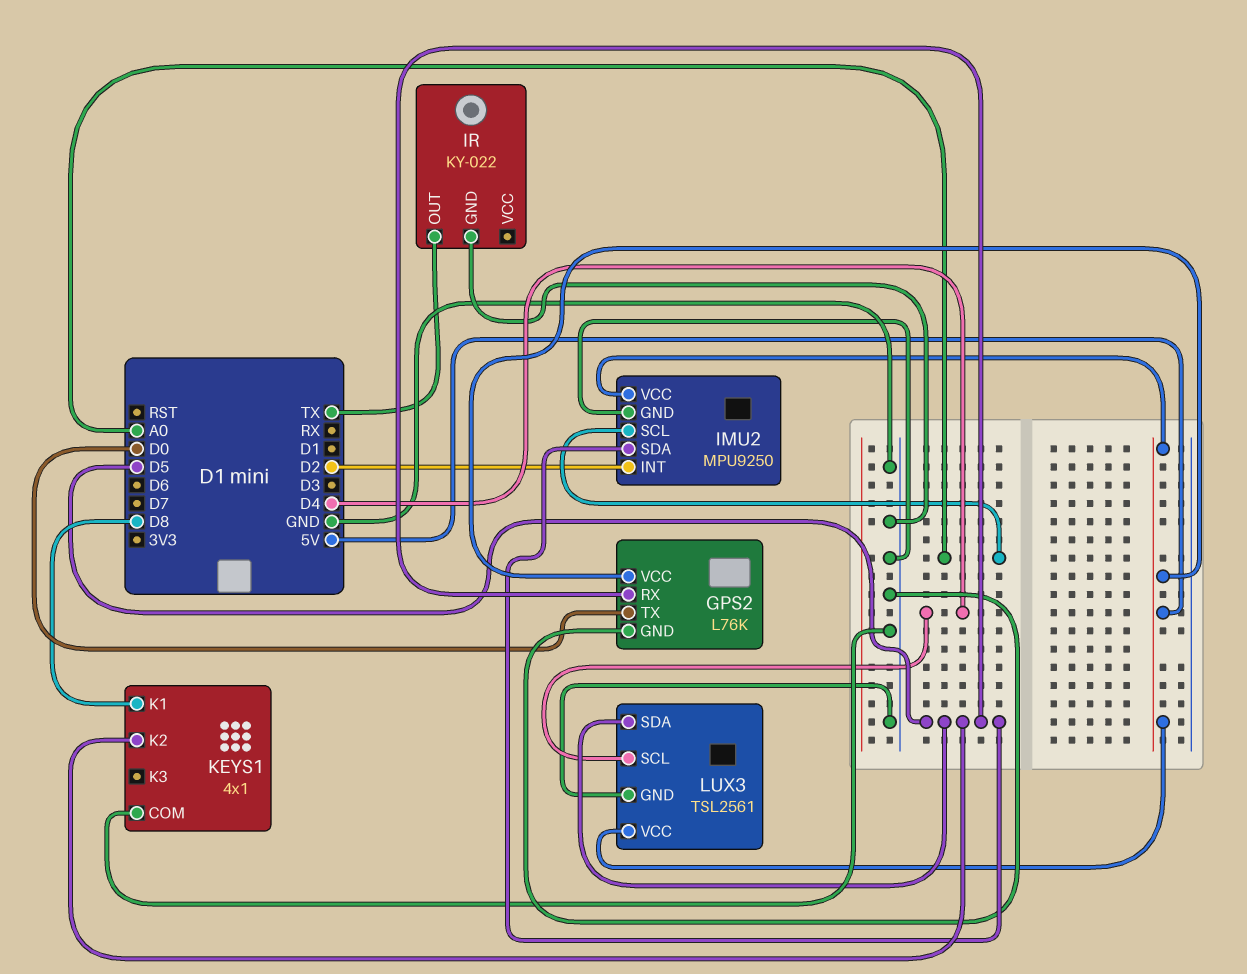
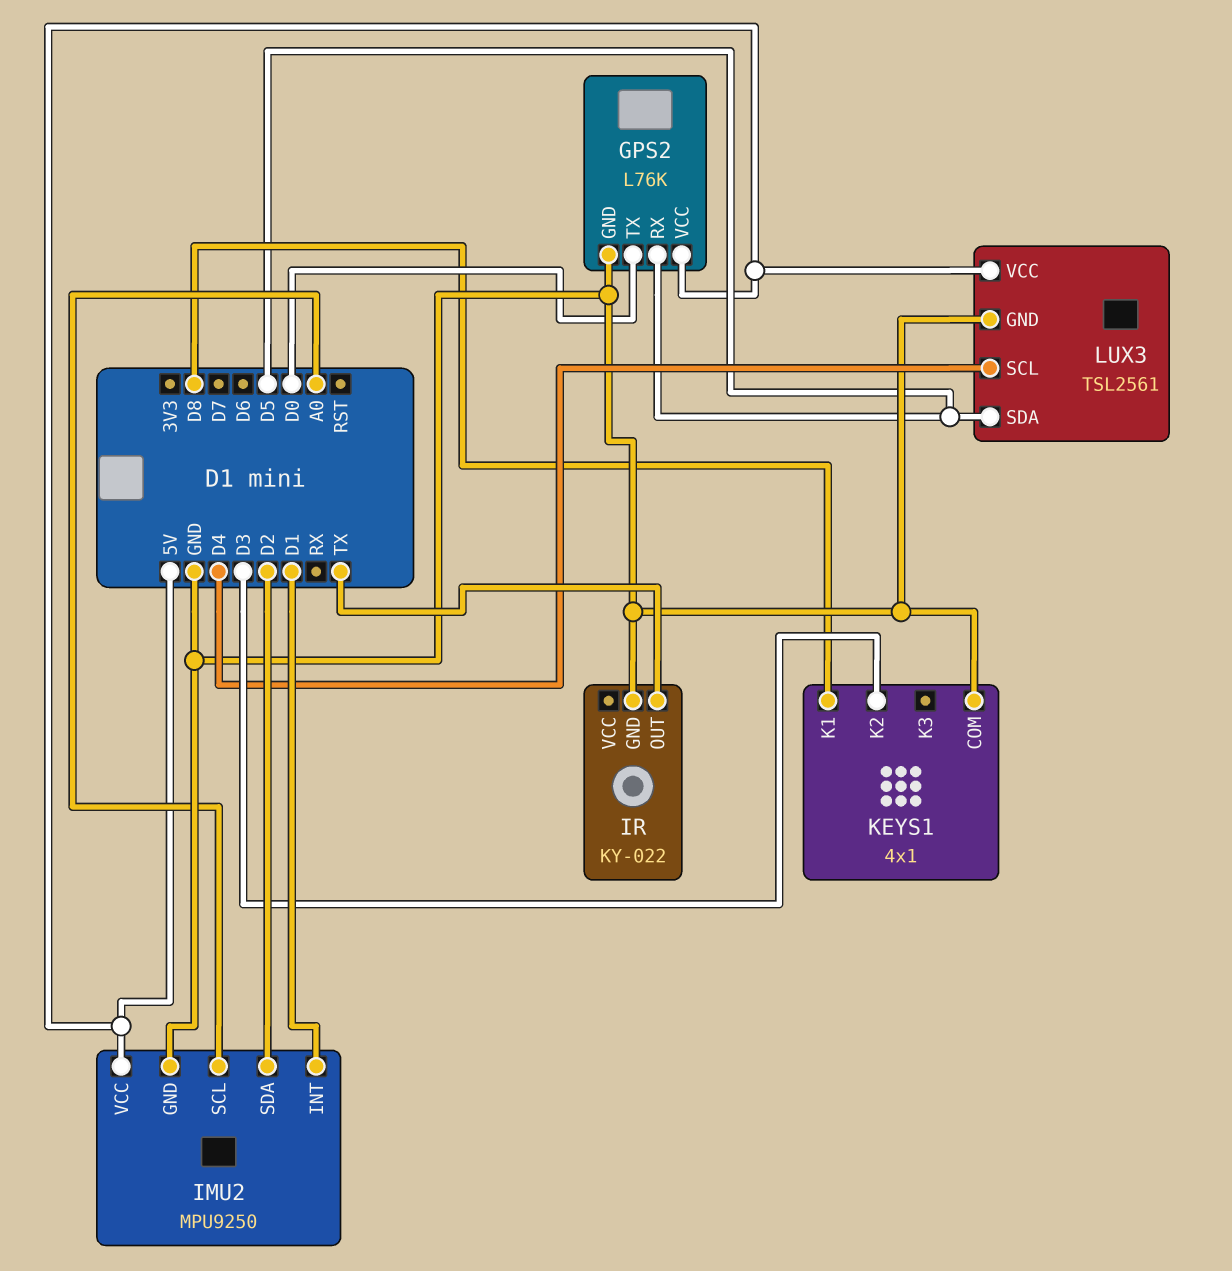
IMU2 pin INT: D2 -> D1
IMU2 pin SDA: D5 -> D2
KEYS1 pin K2: D5 -> D3

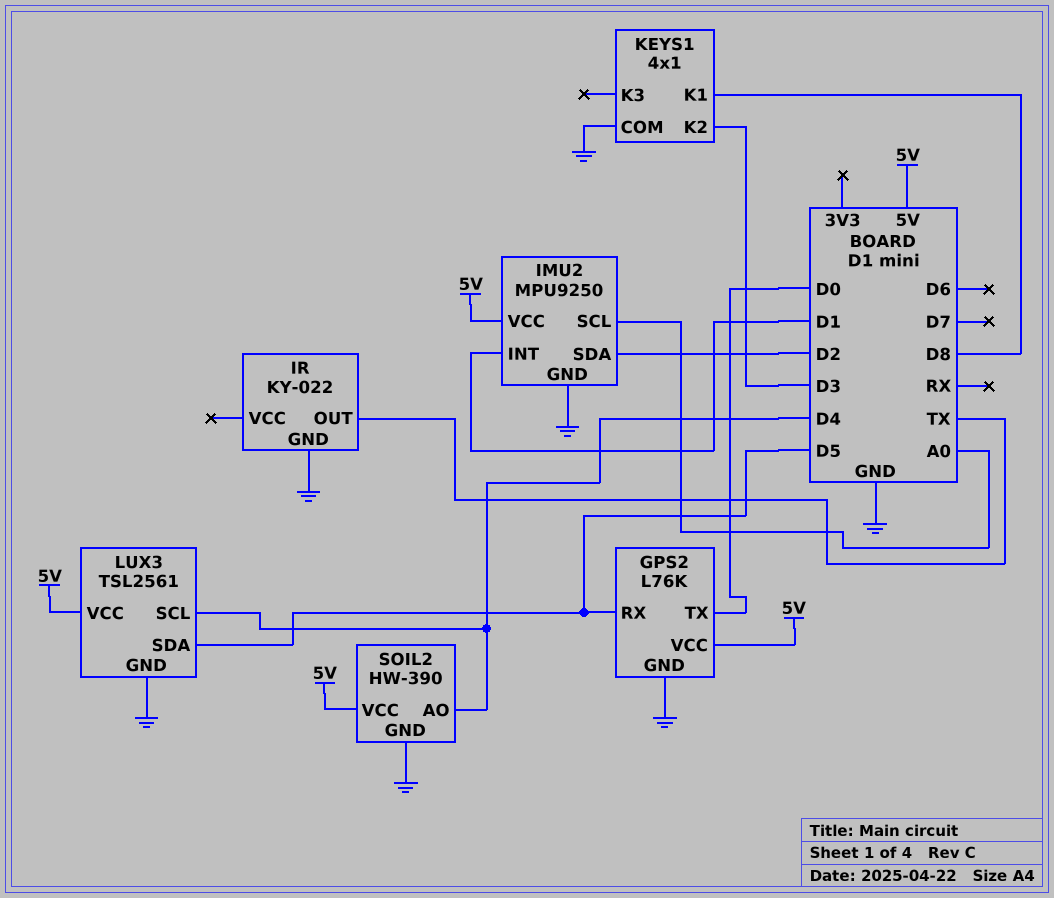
SOIL2: none -> HW-390
SOIL2 pin AO: none -> D4
SOIL2 pin GND: none -> GND
SOIL2 pin VCC: none -> 5V

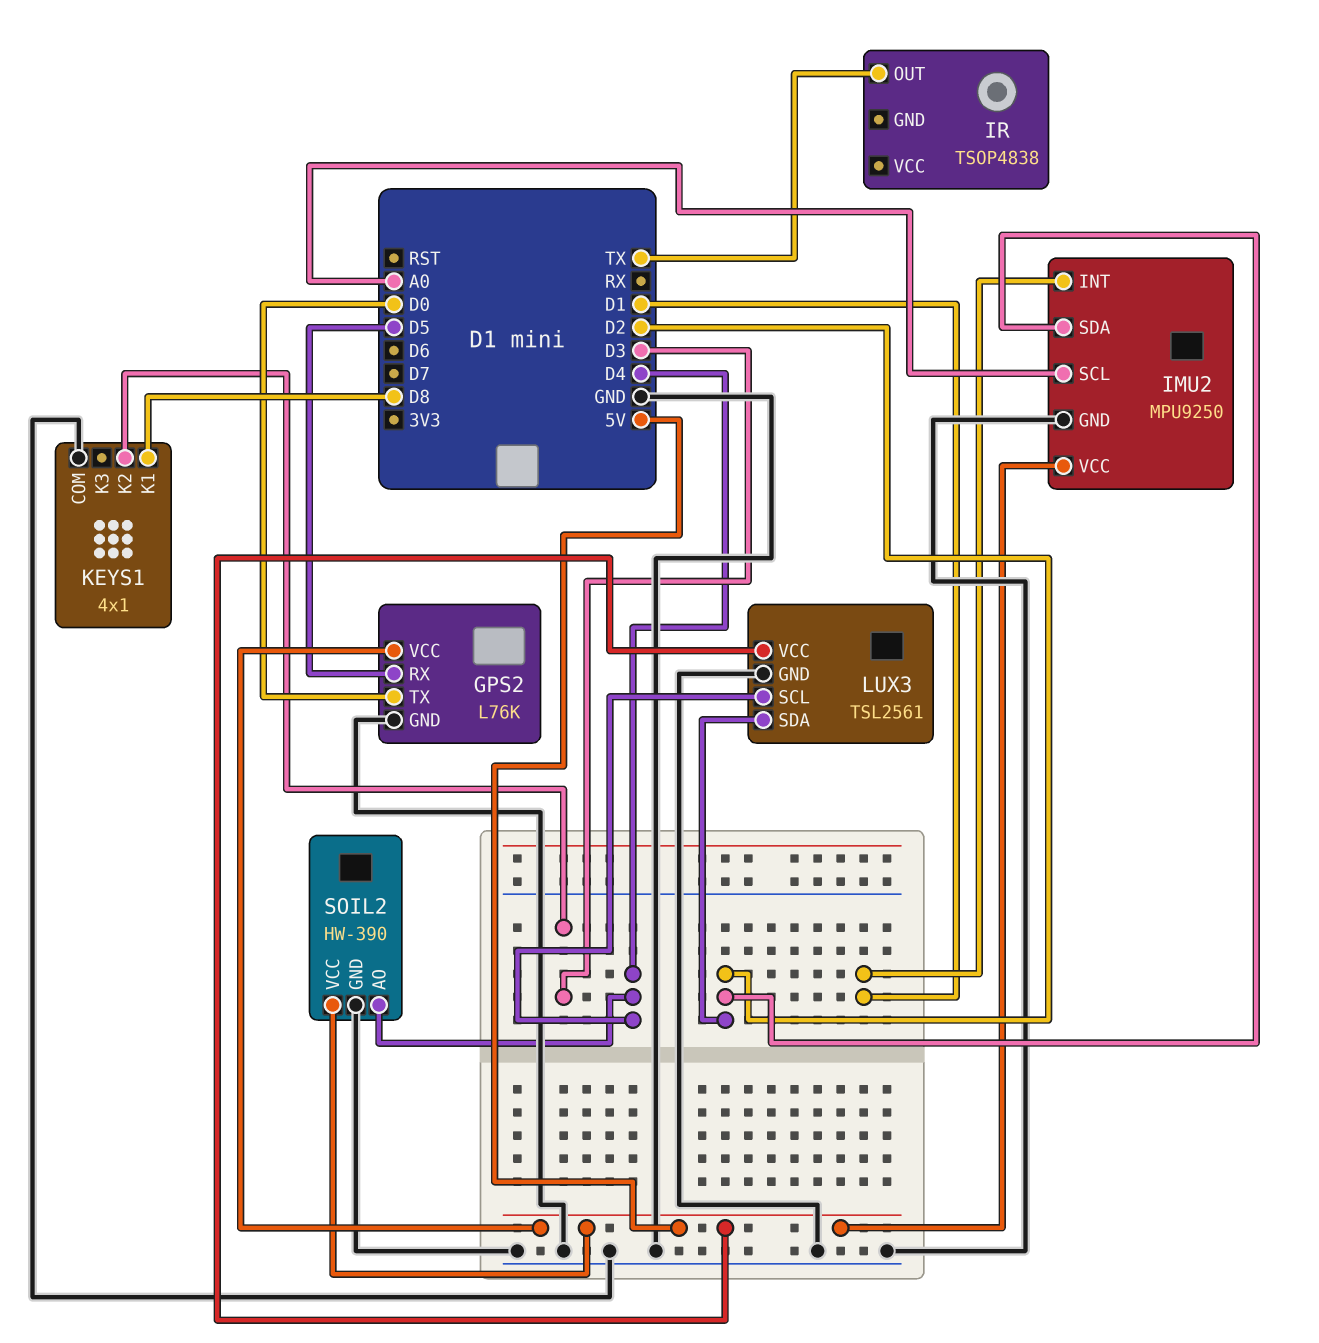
IR: KY-022 -> TSOP4838
IR pin GND: GND -> none
LUX3 pin SDA: D5 -> D2

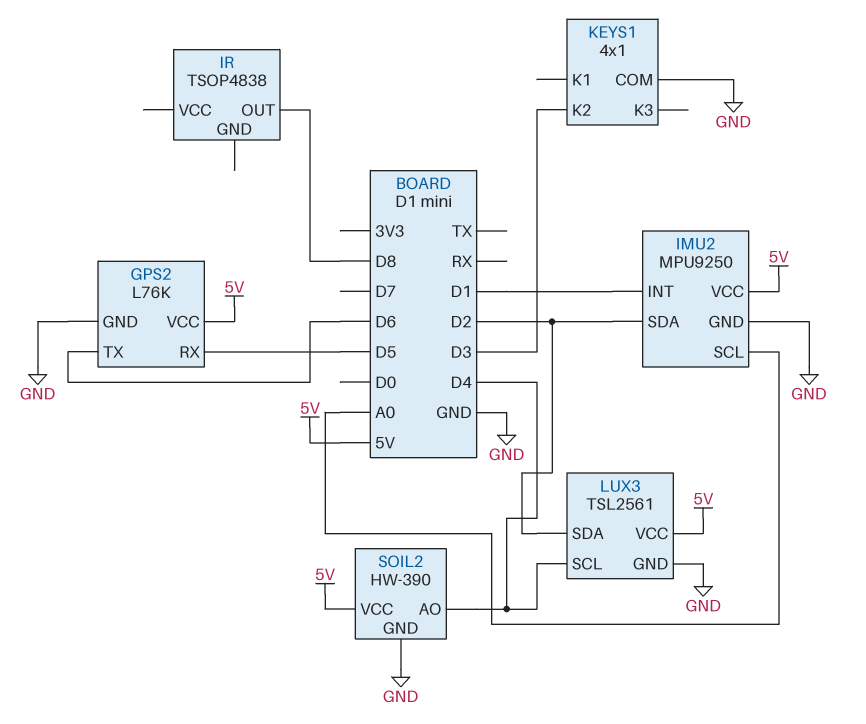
GPS2 pin TX: D0 -> D6
IR pin OUT: TX -> D8
KEYS1 pin K1: D8 -> none

